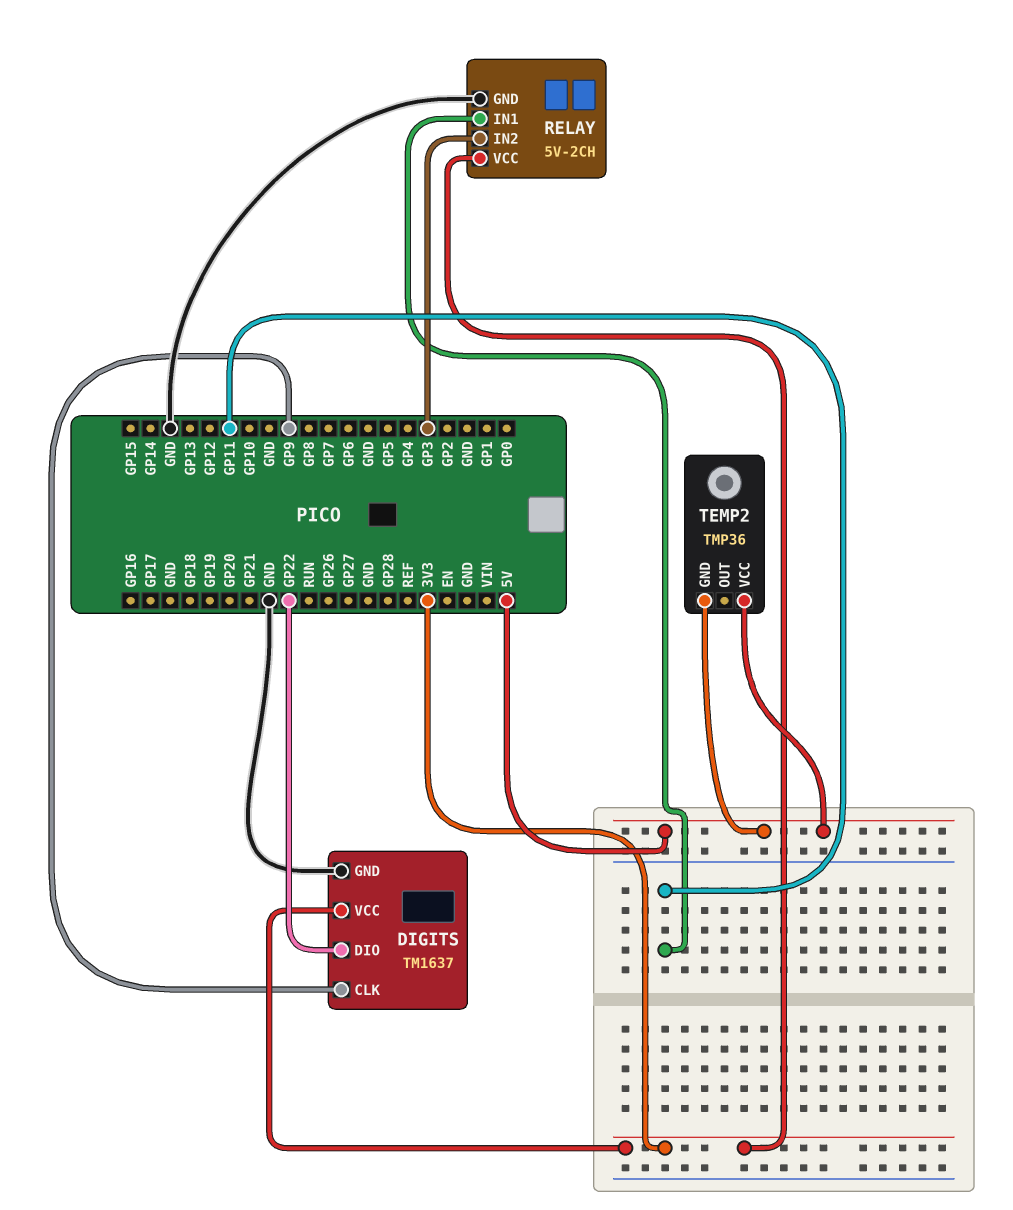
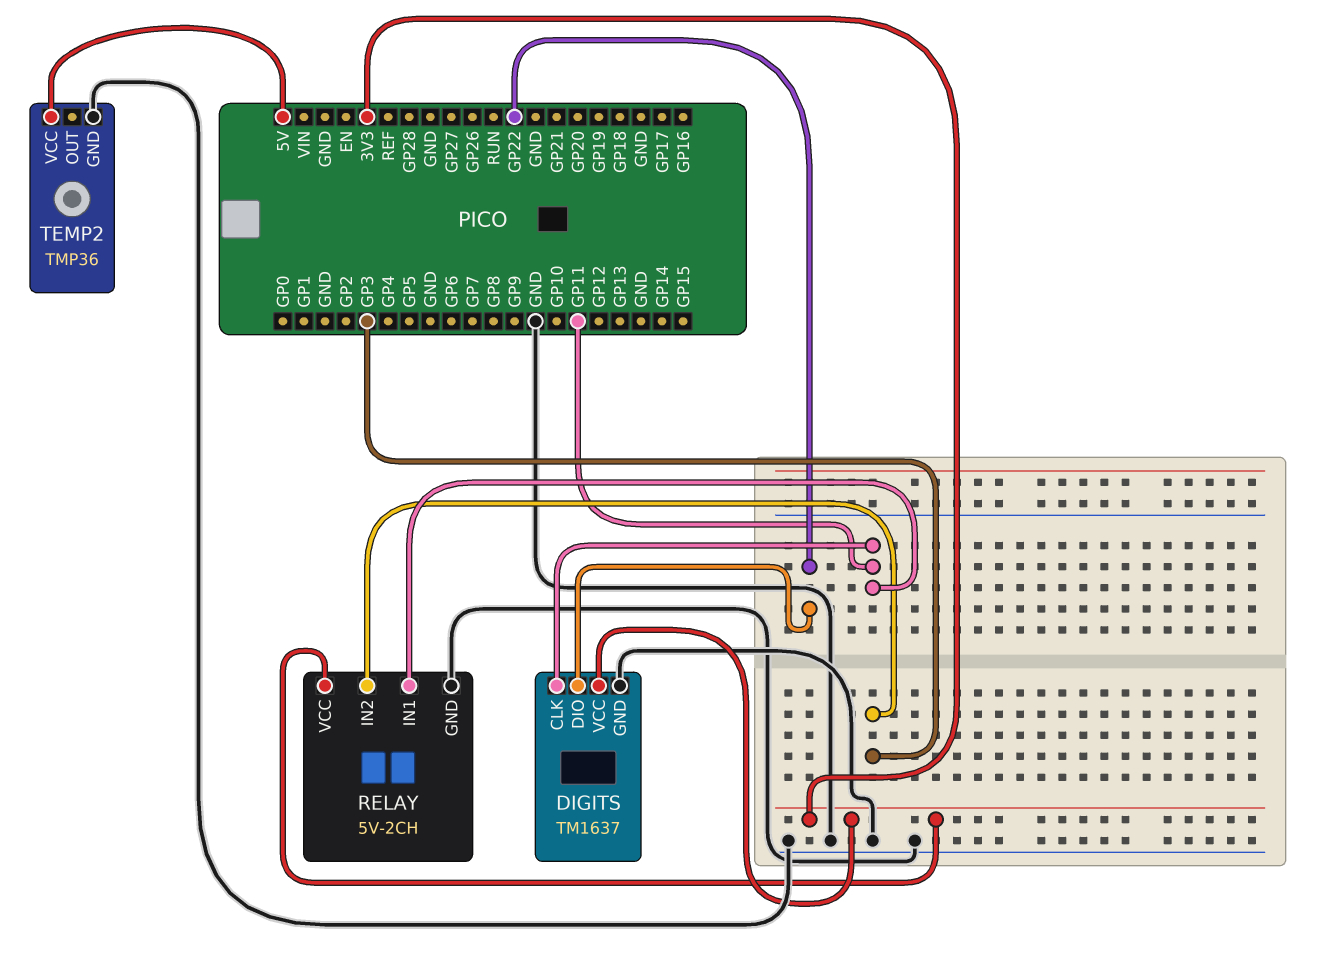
DIGITS pin CLK: GP9 -> GP11
TEMP2 pin GND: 5V -> GND

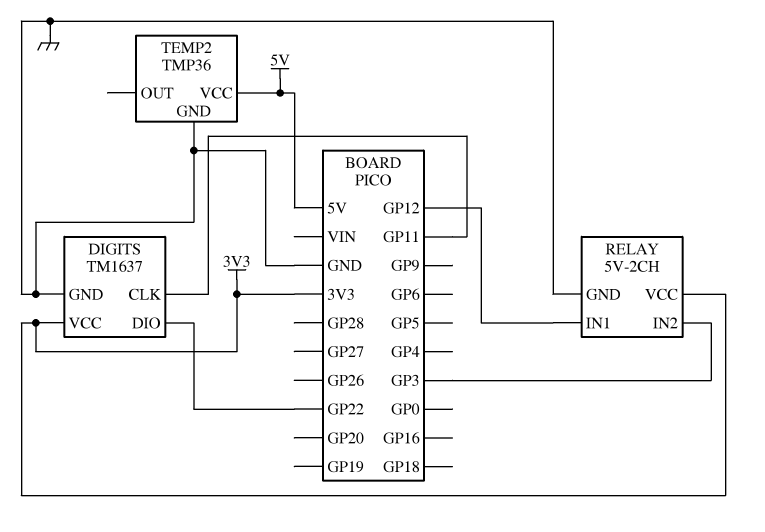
RELAY pin IN1: GP11 -> GP12

